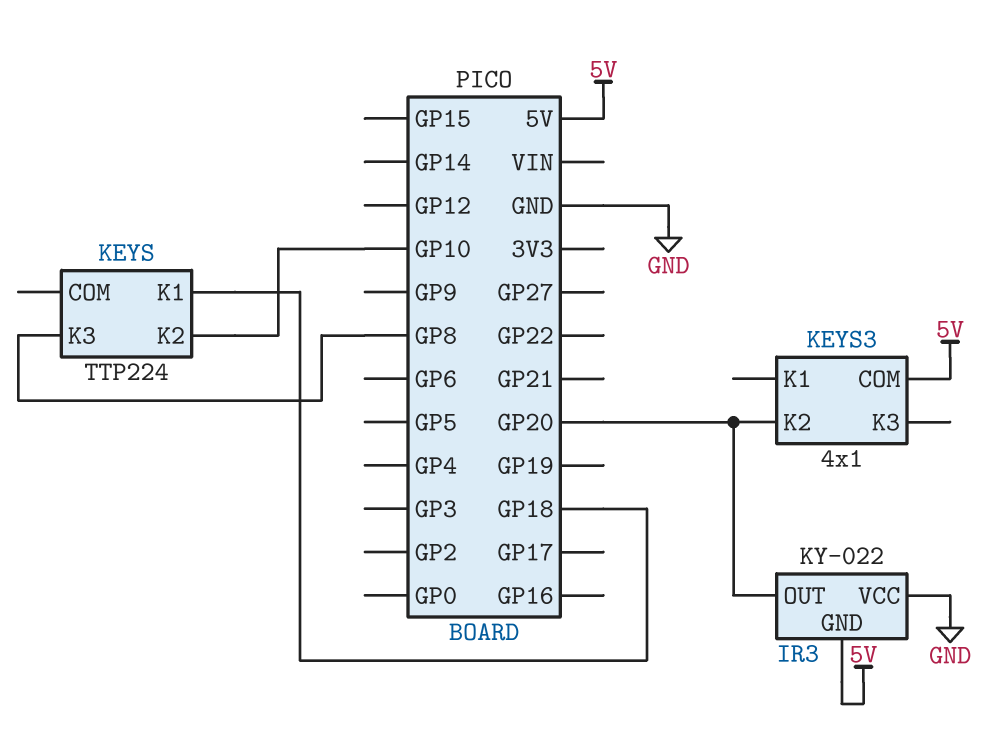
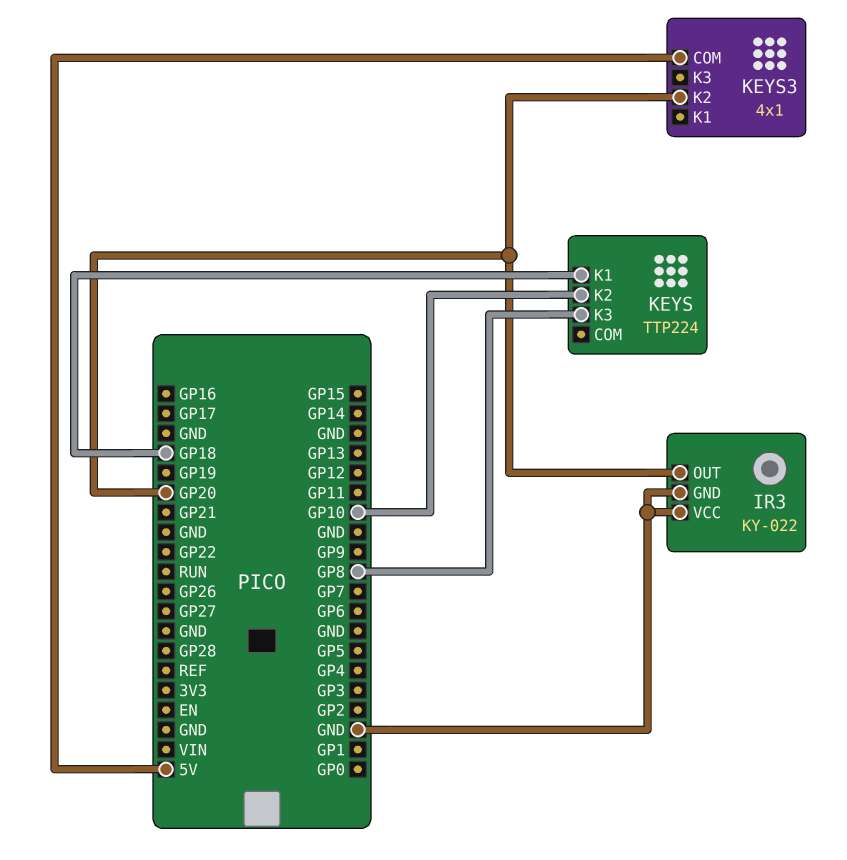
IR3 pin GND: 5V -> GND

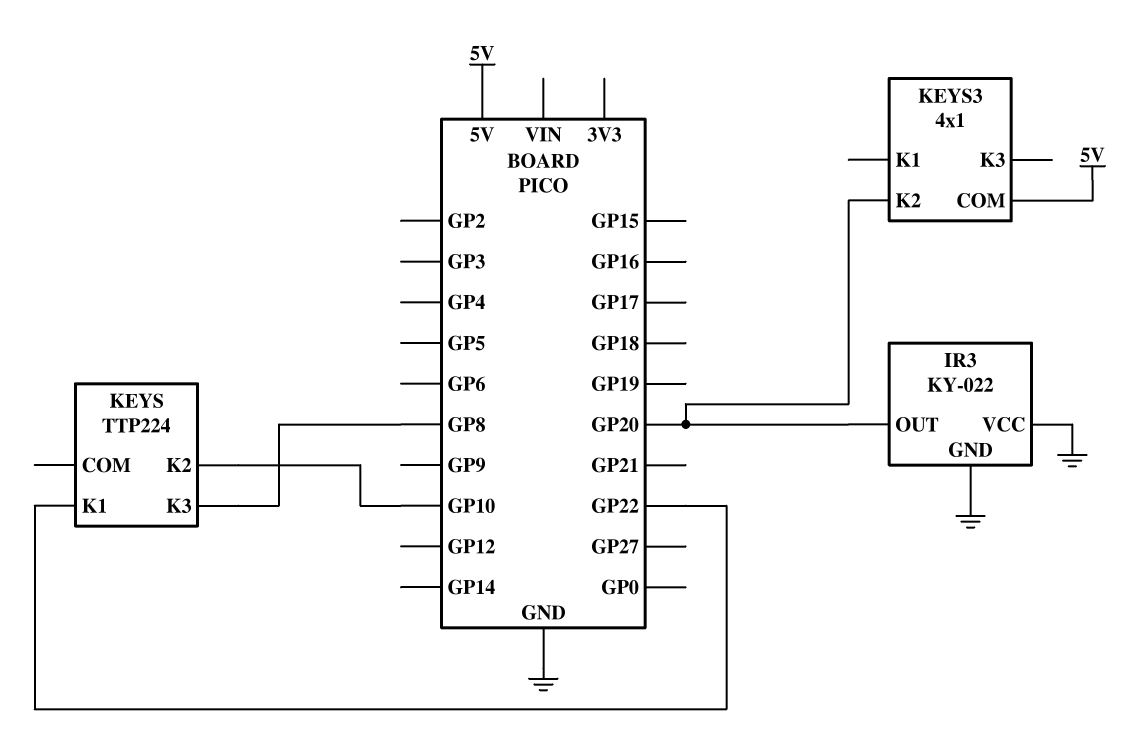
KEYS pin K1: GP18 -> GP22

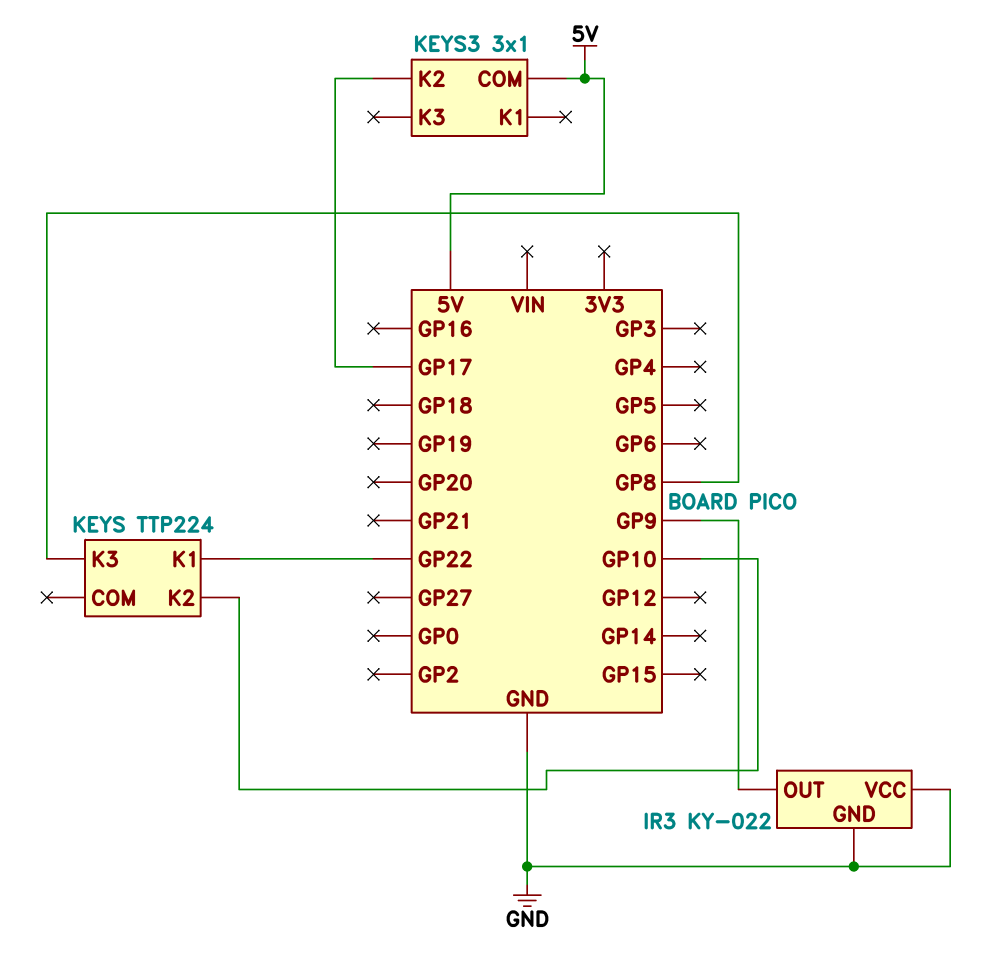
IR3 pin OUT: GP20 -> GP9
KEYS3: 4x1 -> 3x1
KEYS3 pin K2: GP20 -> GP17

